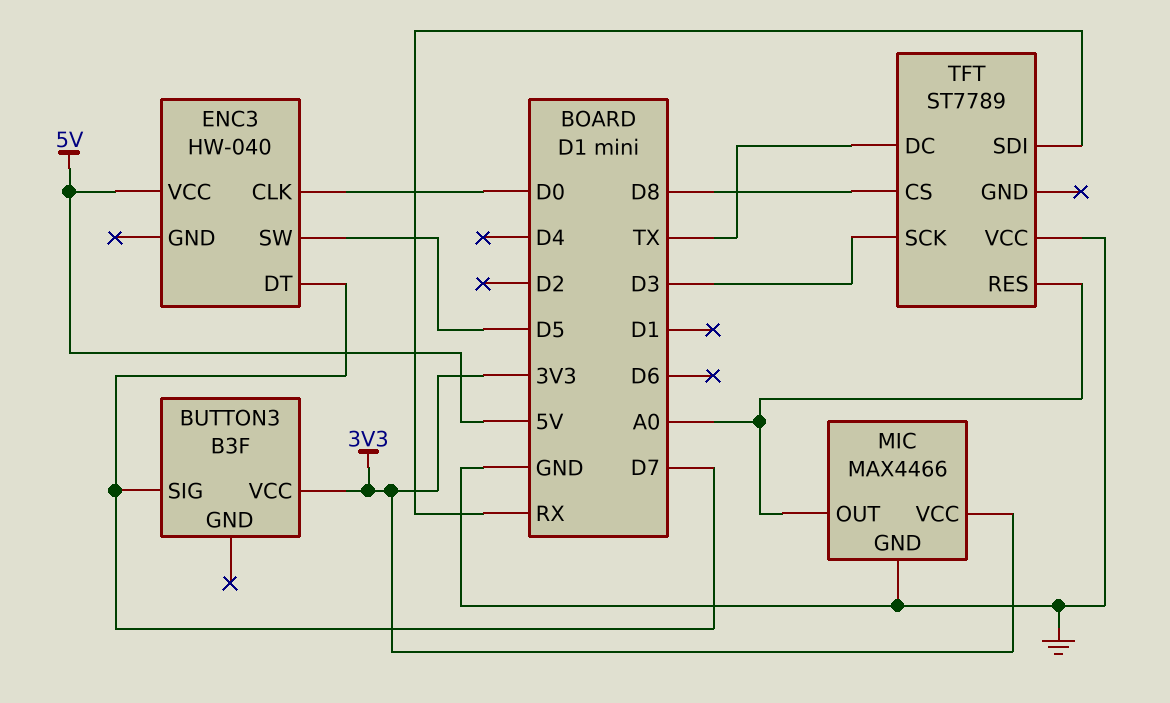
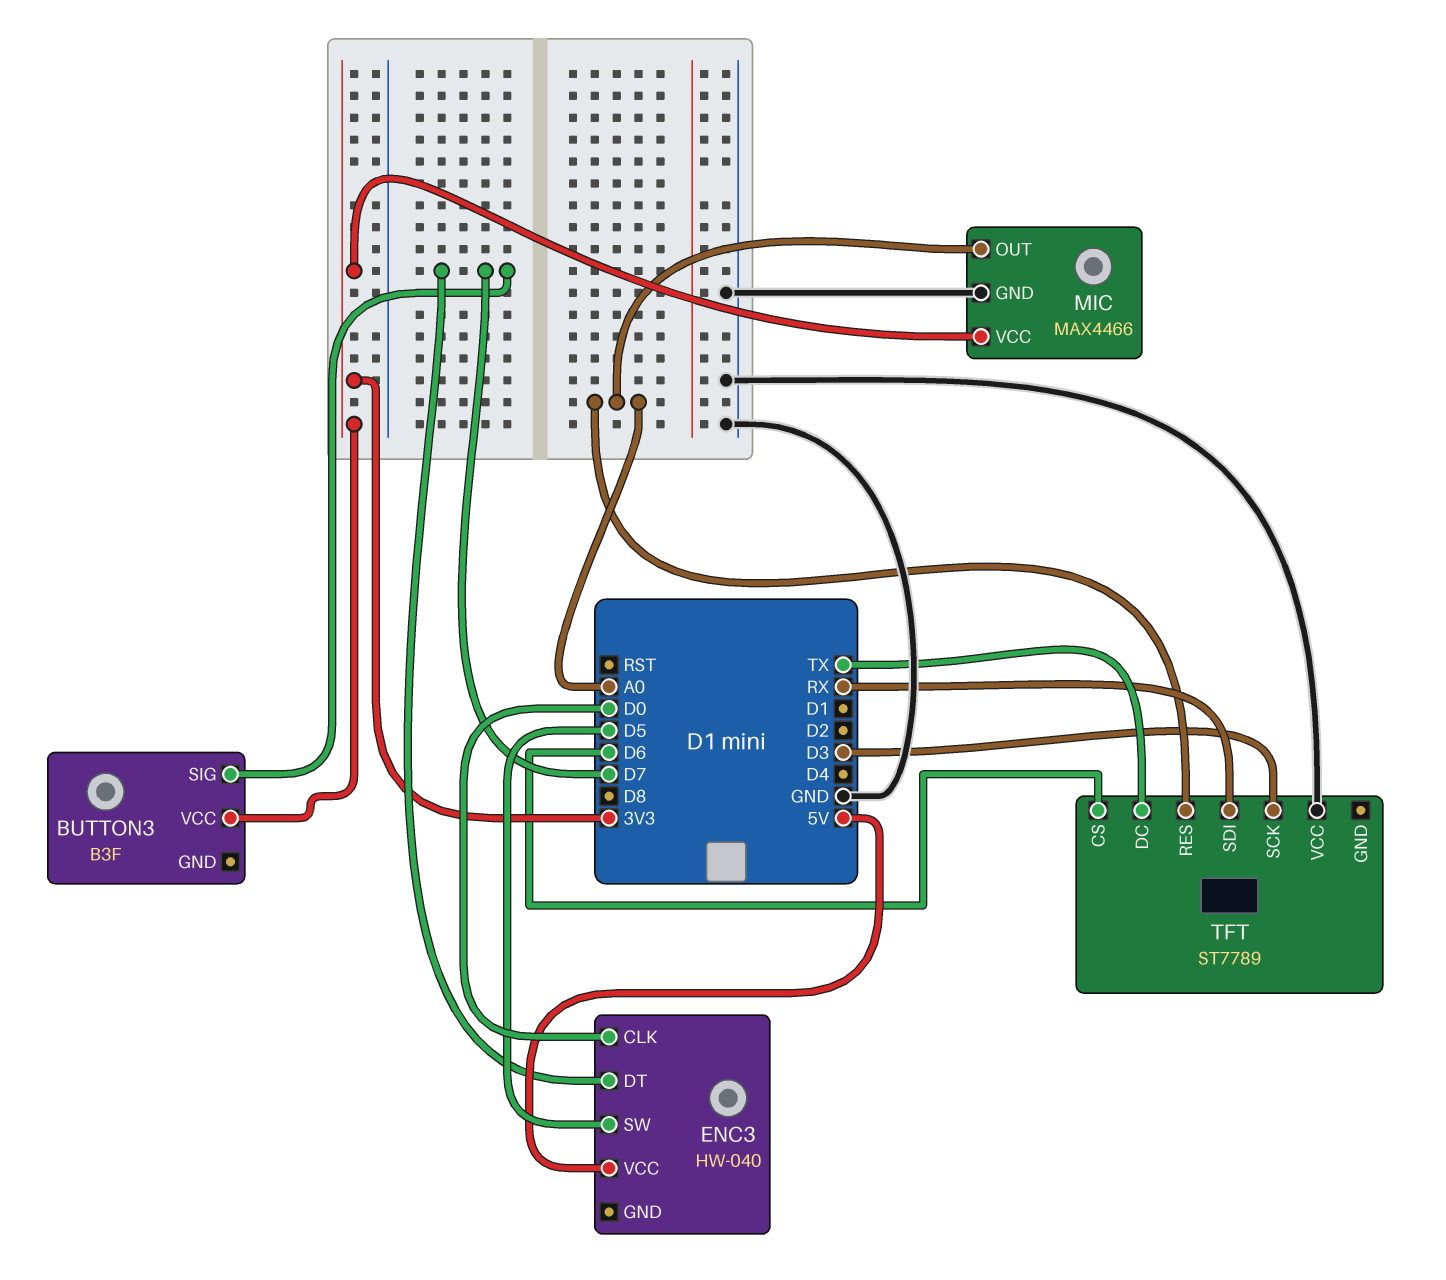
TFT pin CS: D8 -> D6

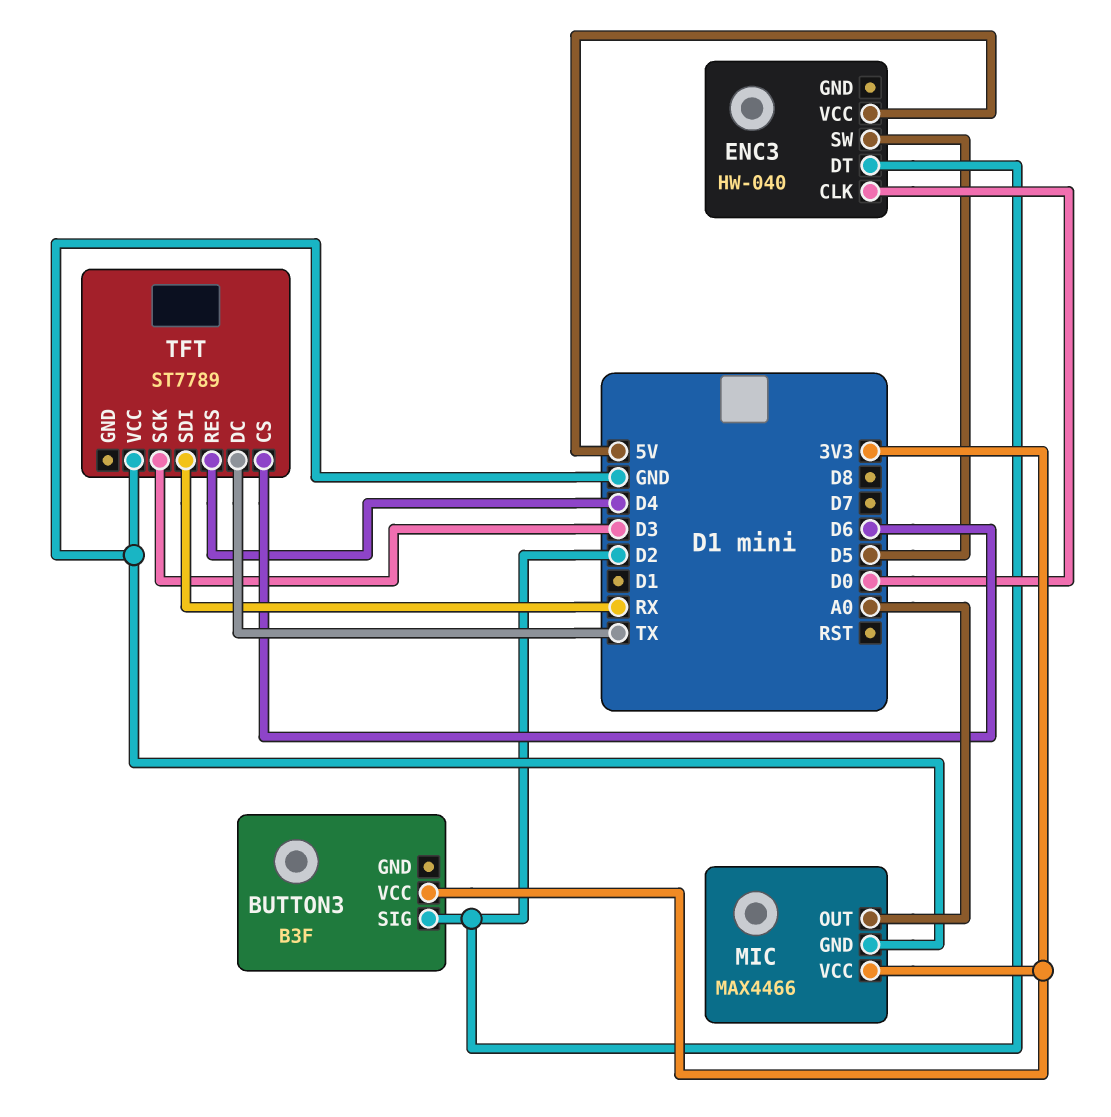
BUTTON3 pin SIG: D7 -> D2
ENC3 pin DT: D7 -> D2
TFT pin RES: A0 -> D4

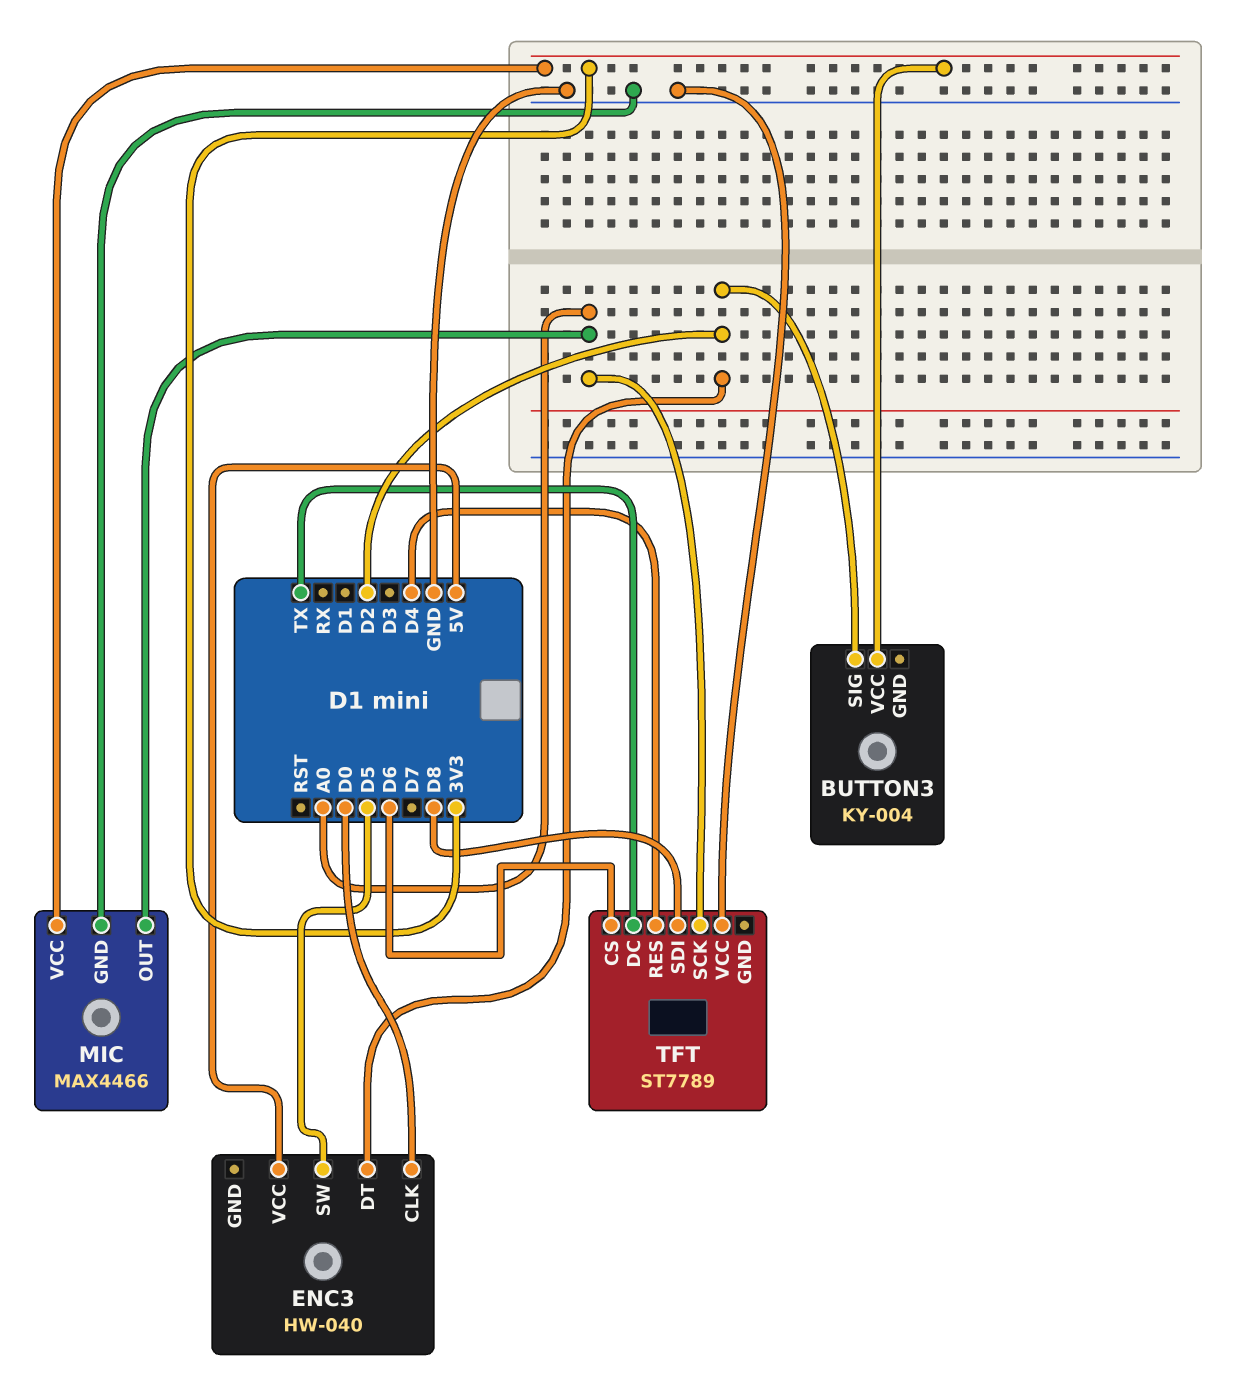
BUTTON3: B3F -> KY-004
TFT pin SCK: D3 -> A0
TFT pin SDI: RX -> D8

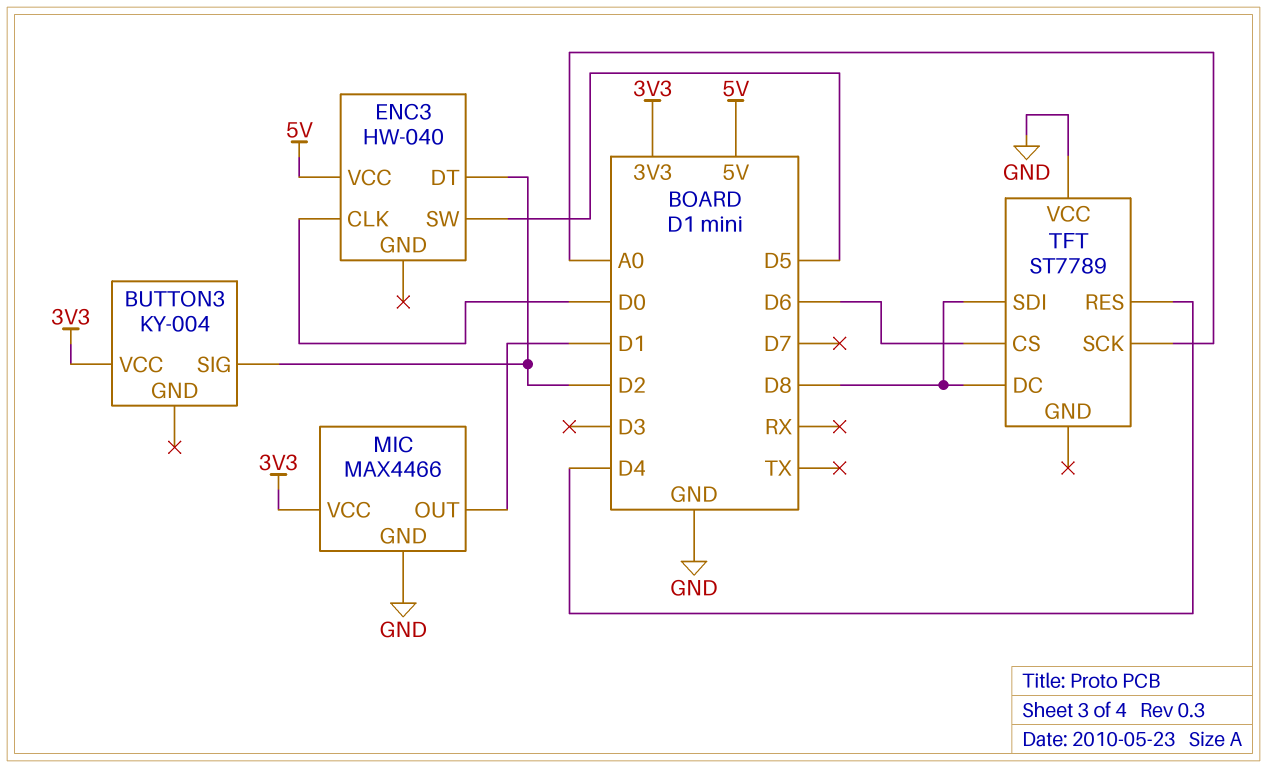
MIC pin OUT: A0 -> D1
TFT pin DC: TX -> D8

